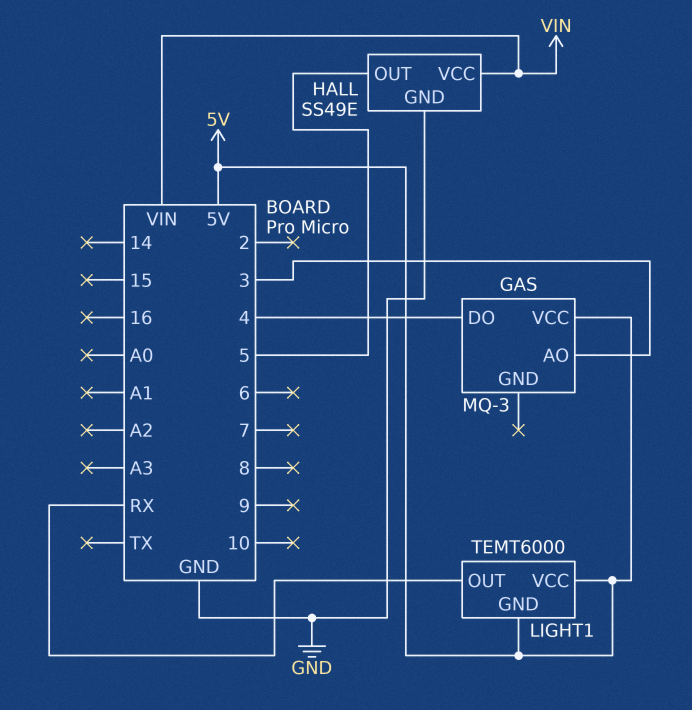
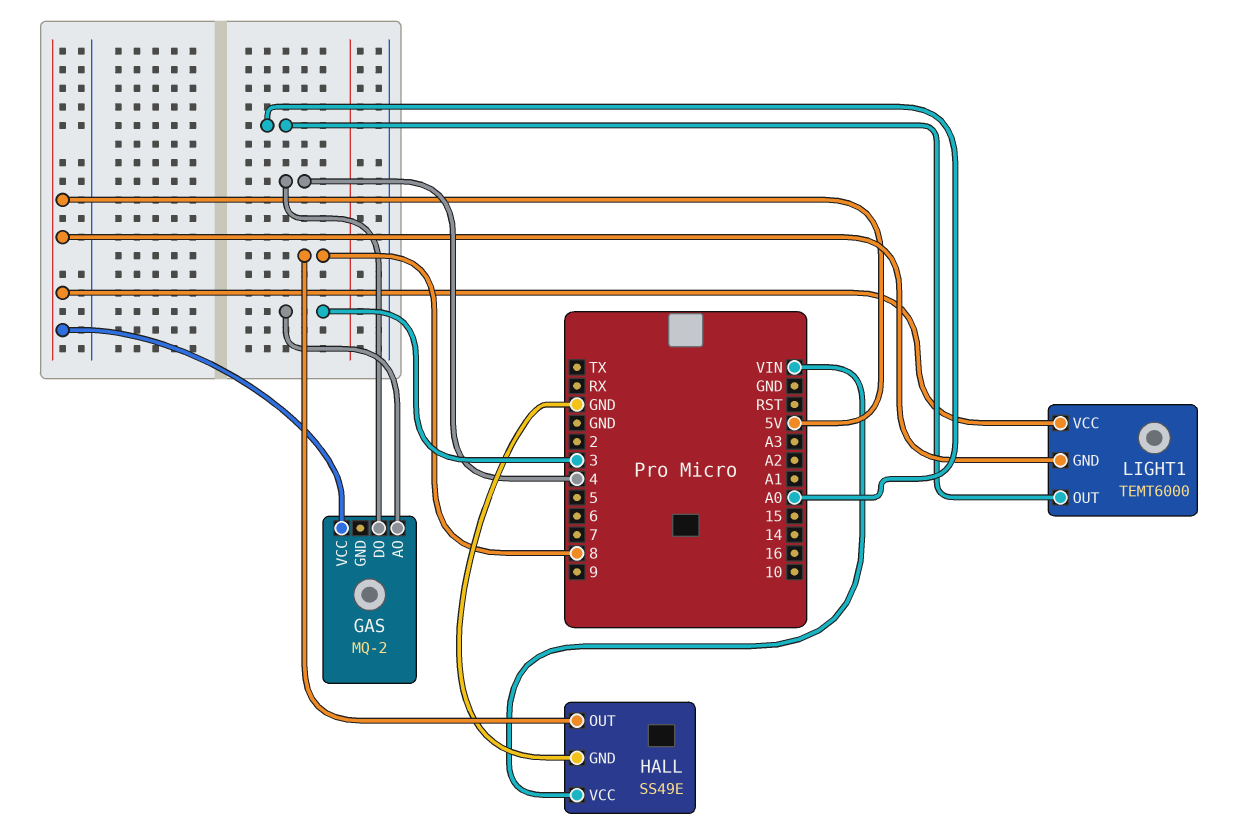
GAS: MQ-3 -> MQ-2
HALL pin OUT: 5 -> 8
LIGHT1 pin OUT: RX -> A0

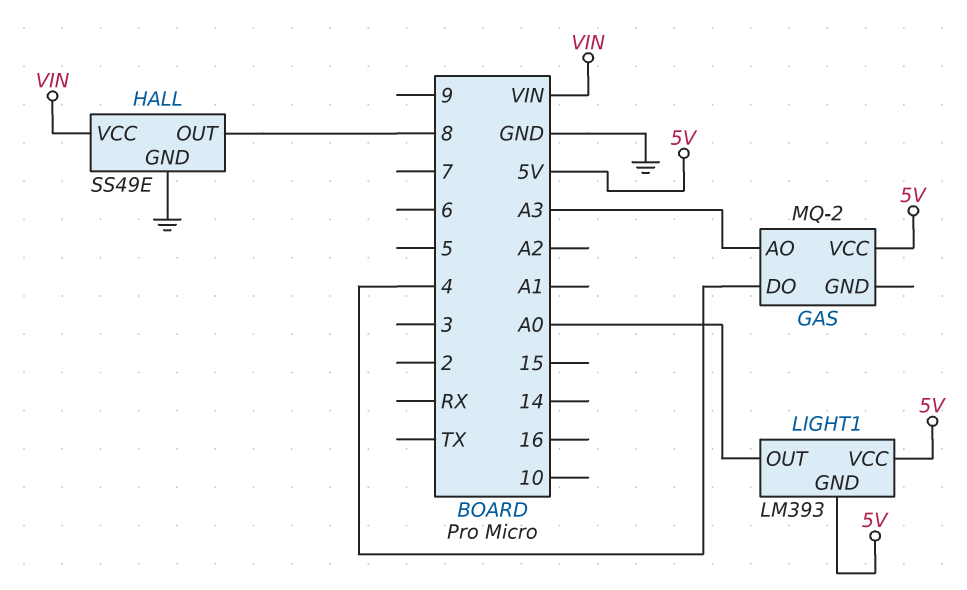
GAS pin AO: 3 -> A3
LIGHT1: TEMT6000 -> LM393

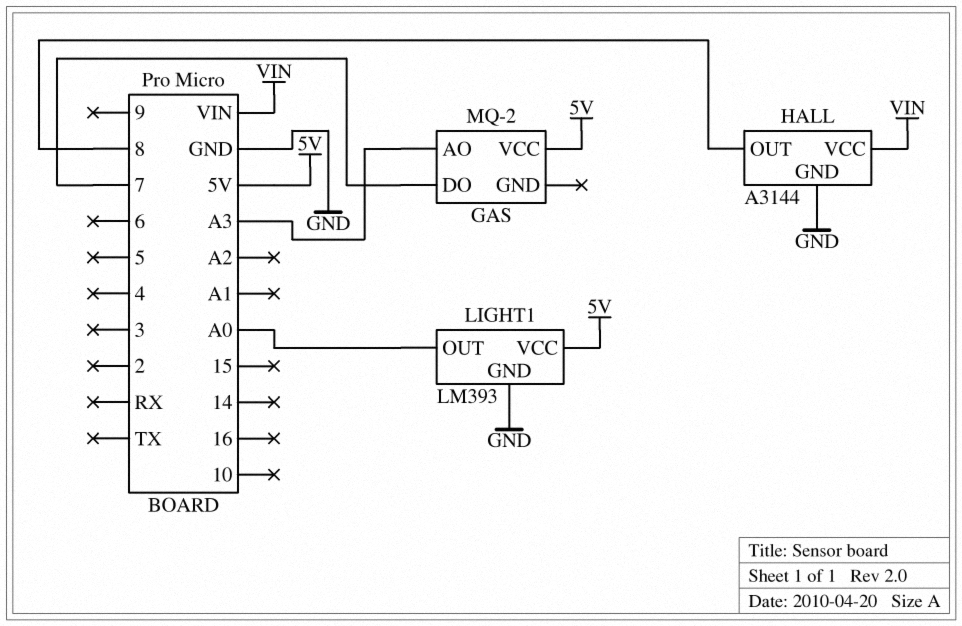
GAS pin DO: 4 -> 7
HALL: SS49E -> A3144
LIGHT1 pin GND: 5V -> GND

